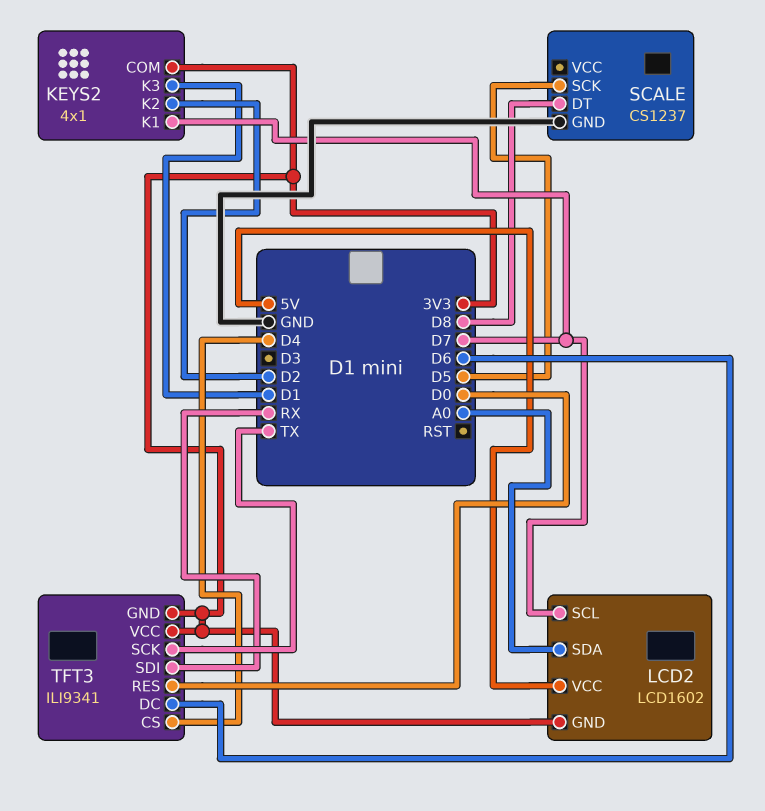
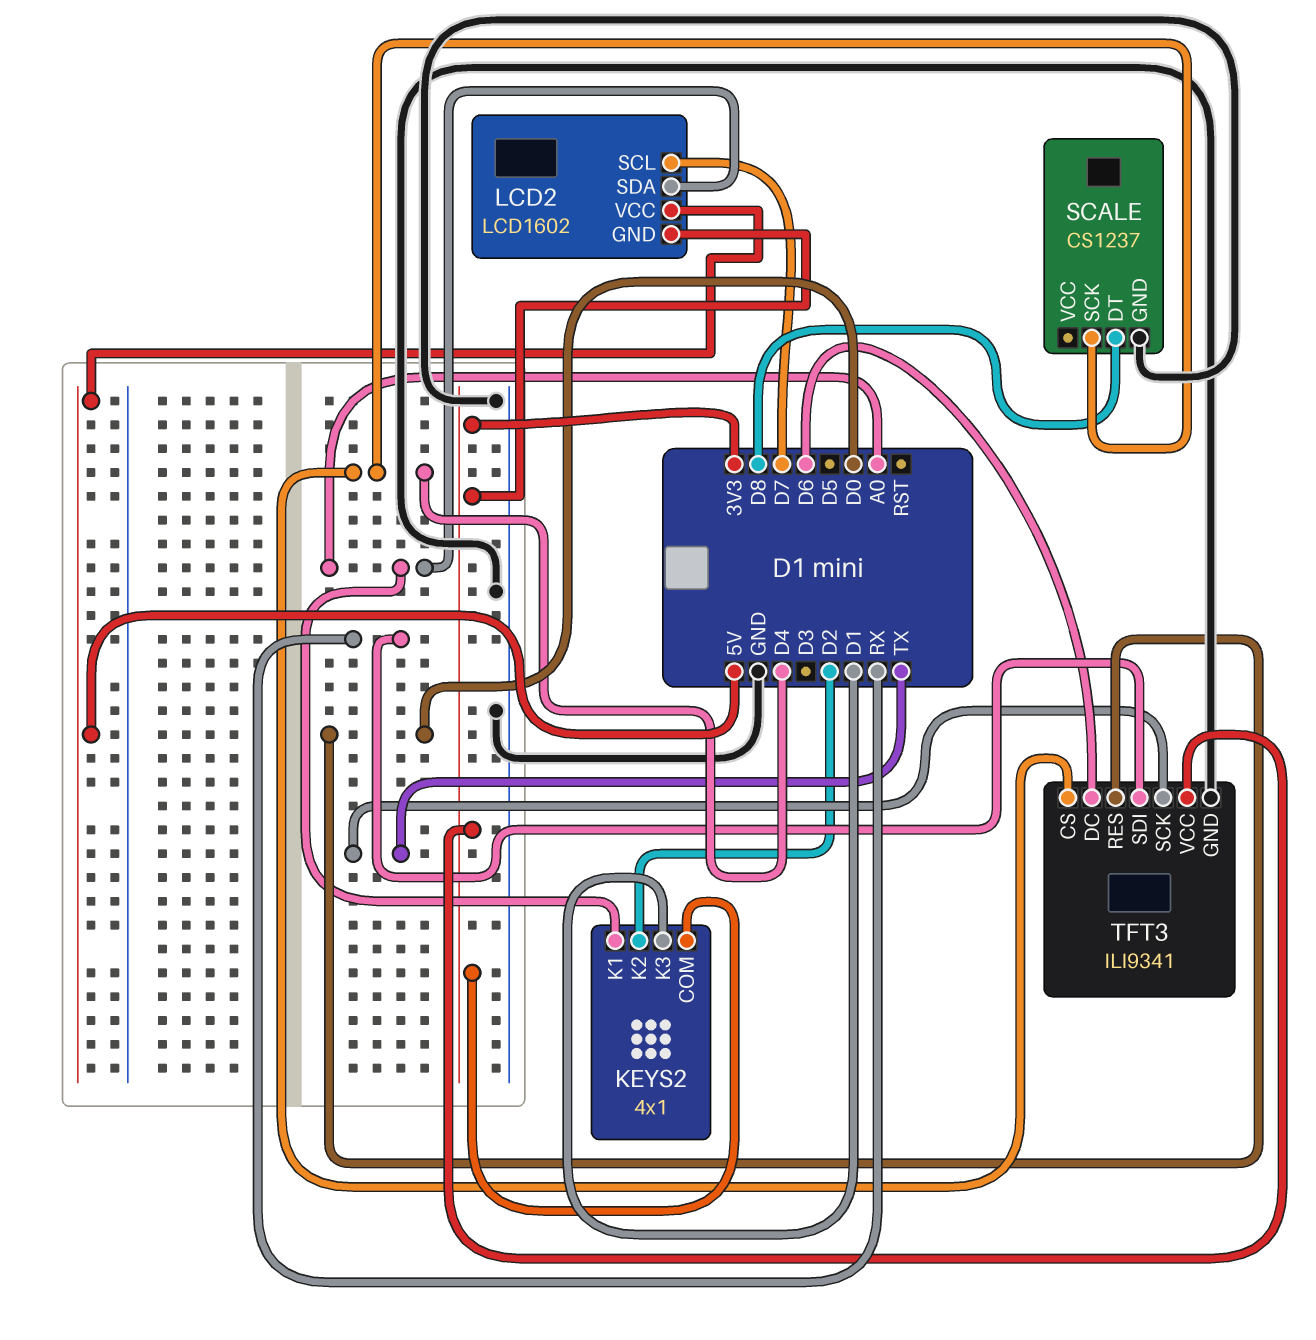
KEYS2 pin K1: D7 -> A0
SCALE pin SCK: D5 -> D4
TFT3 pin GND: 3V3 -> GND

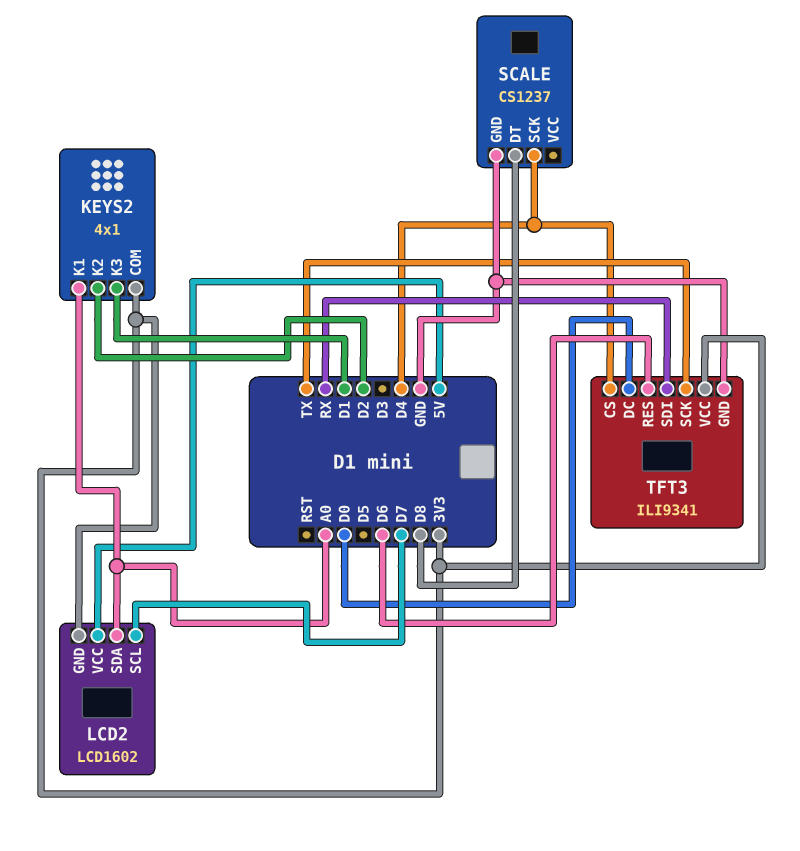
TFT3 pin DC: D6 -> D0
TFT3 pin RES: D0 -> D6

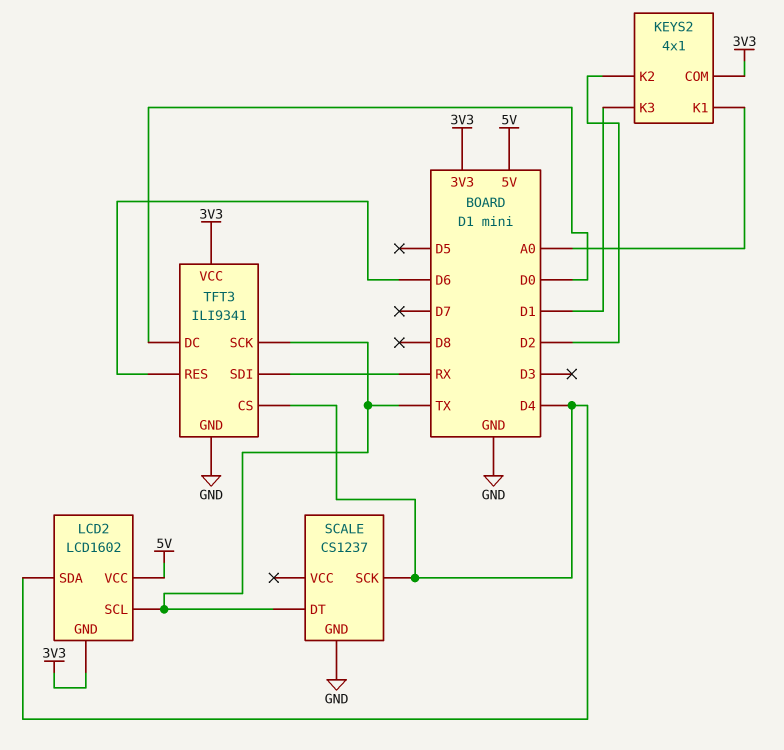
LCD2 pin SCL: D7 -> TX
LCD2 pin SDA: A0 -> D4
SCALE pin DT: D8 -> TX

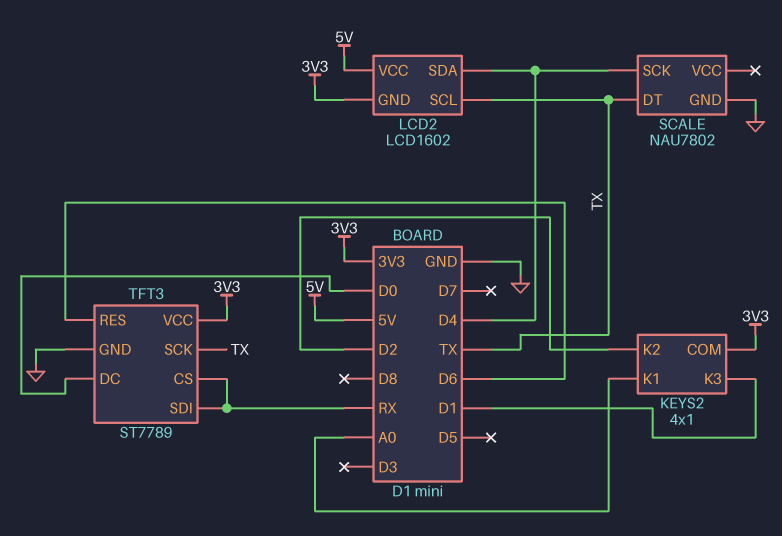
SCALE: CS1237 -> NAU7802
TFT3: ILI9341 -> ST7789
TFT3 pin CS: D4 -> RX

